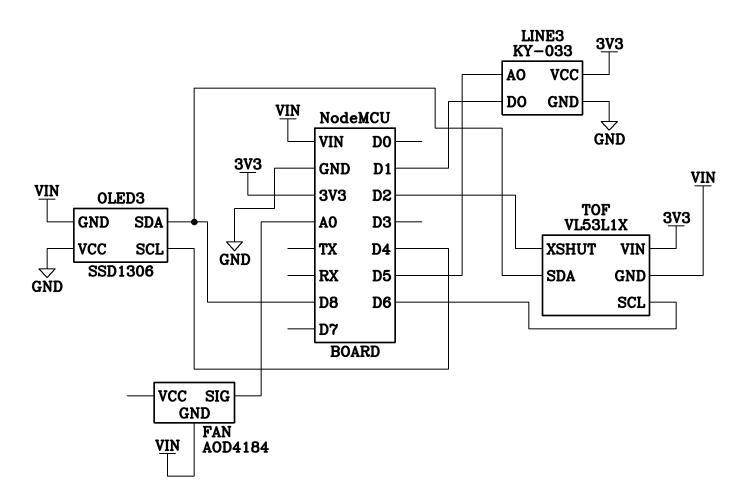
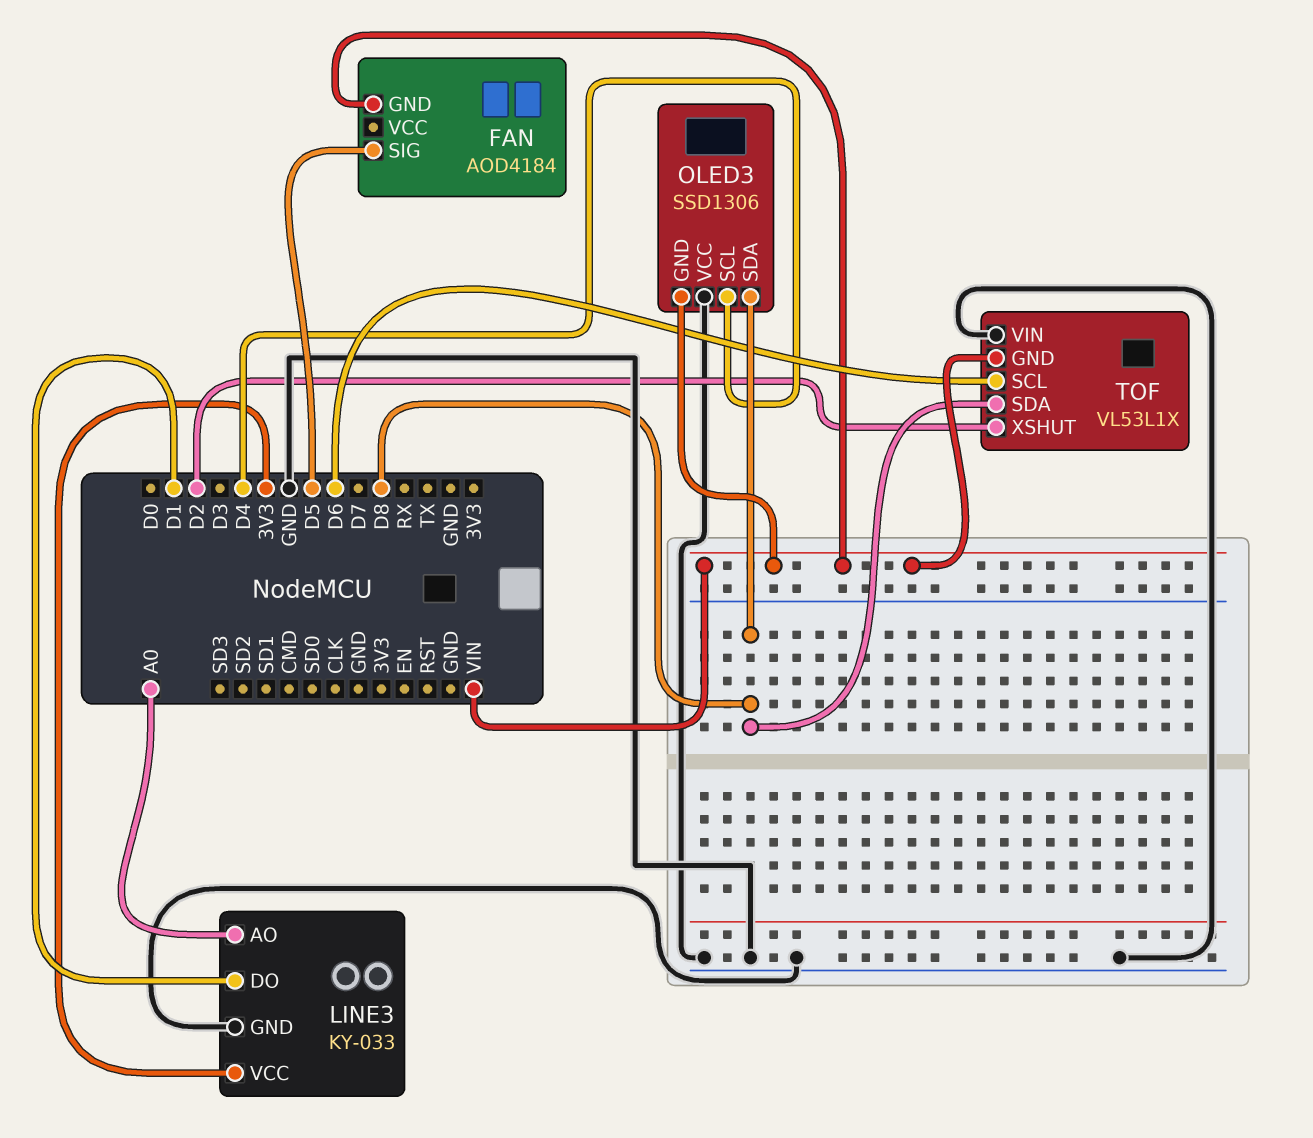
FAN pin SIG: A0 -> D5
LINE3 pin AO: D5 -> A0
TOF pin VIN: 3V3 -> GND

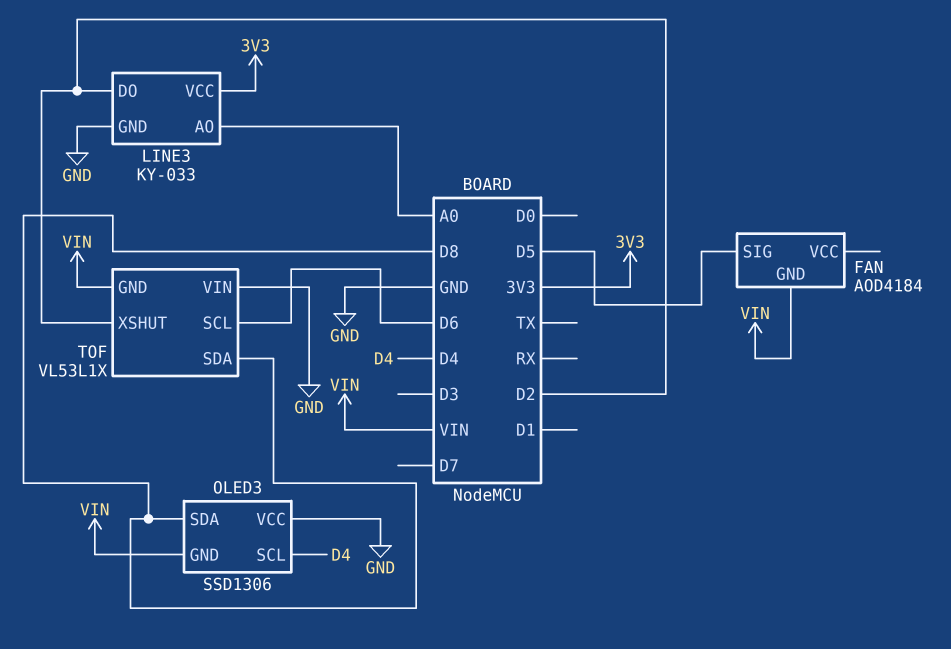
LINE3 pin DO: D1 -> D2

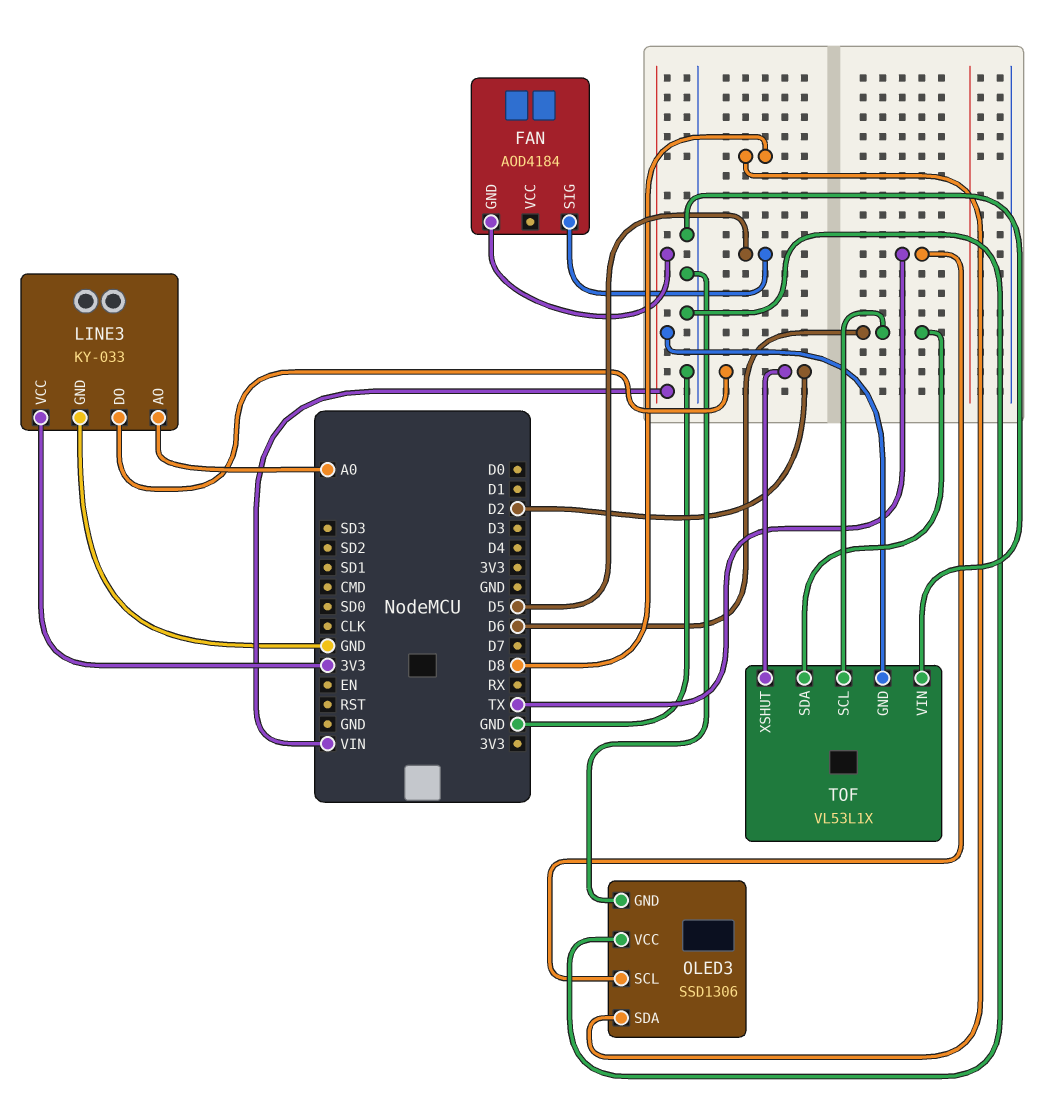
OLED3 pin GND: VIN -> GND
OLED3 pin SCL: D4 -> TX
TOF pin SDA: D8 -> D6

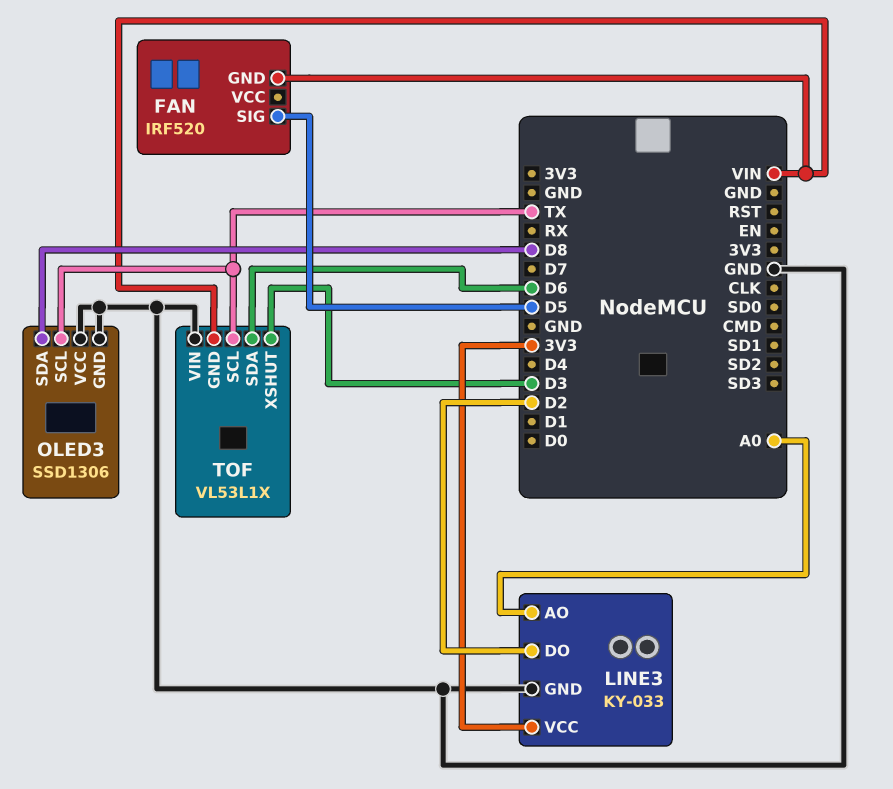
FAN: AOD4184 -> IRF520
TOF pin SCL: D6 -> TX
TOF pin XSHUT: D2 -> D3

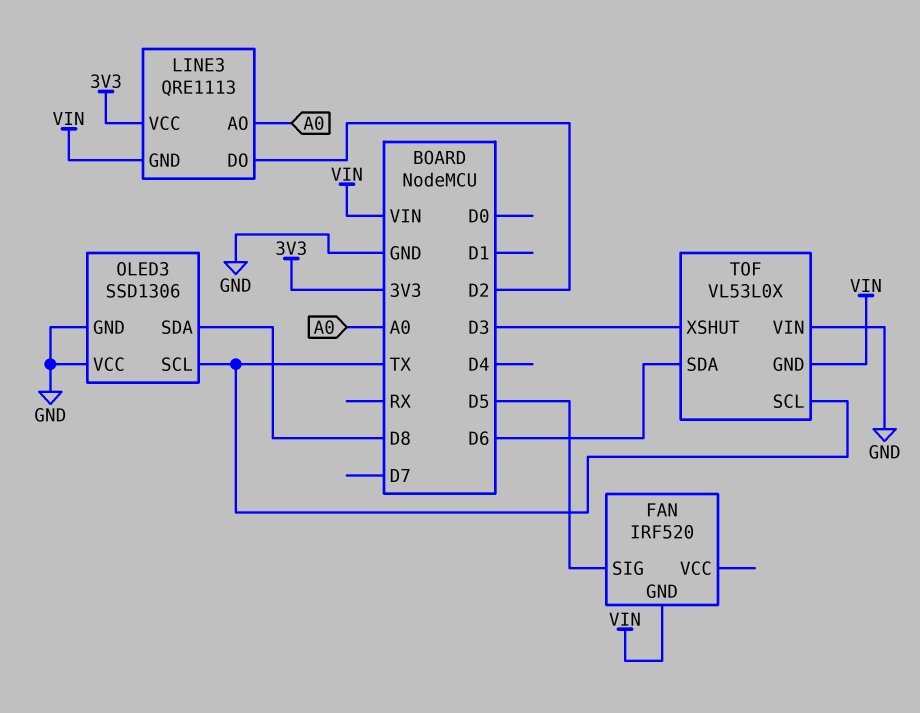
LINE3: KY-033 -> QRE1113
LINE3 pin GND: GND -> VIN
TOF: VL53L1X -> VL53L0X

